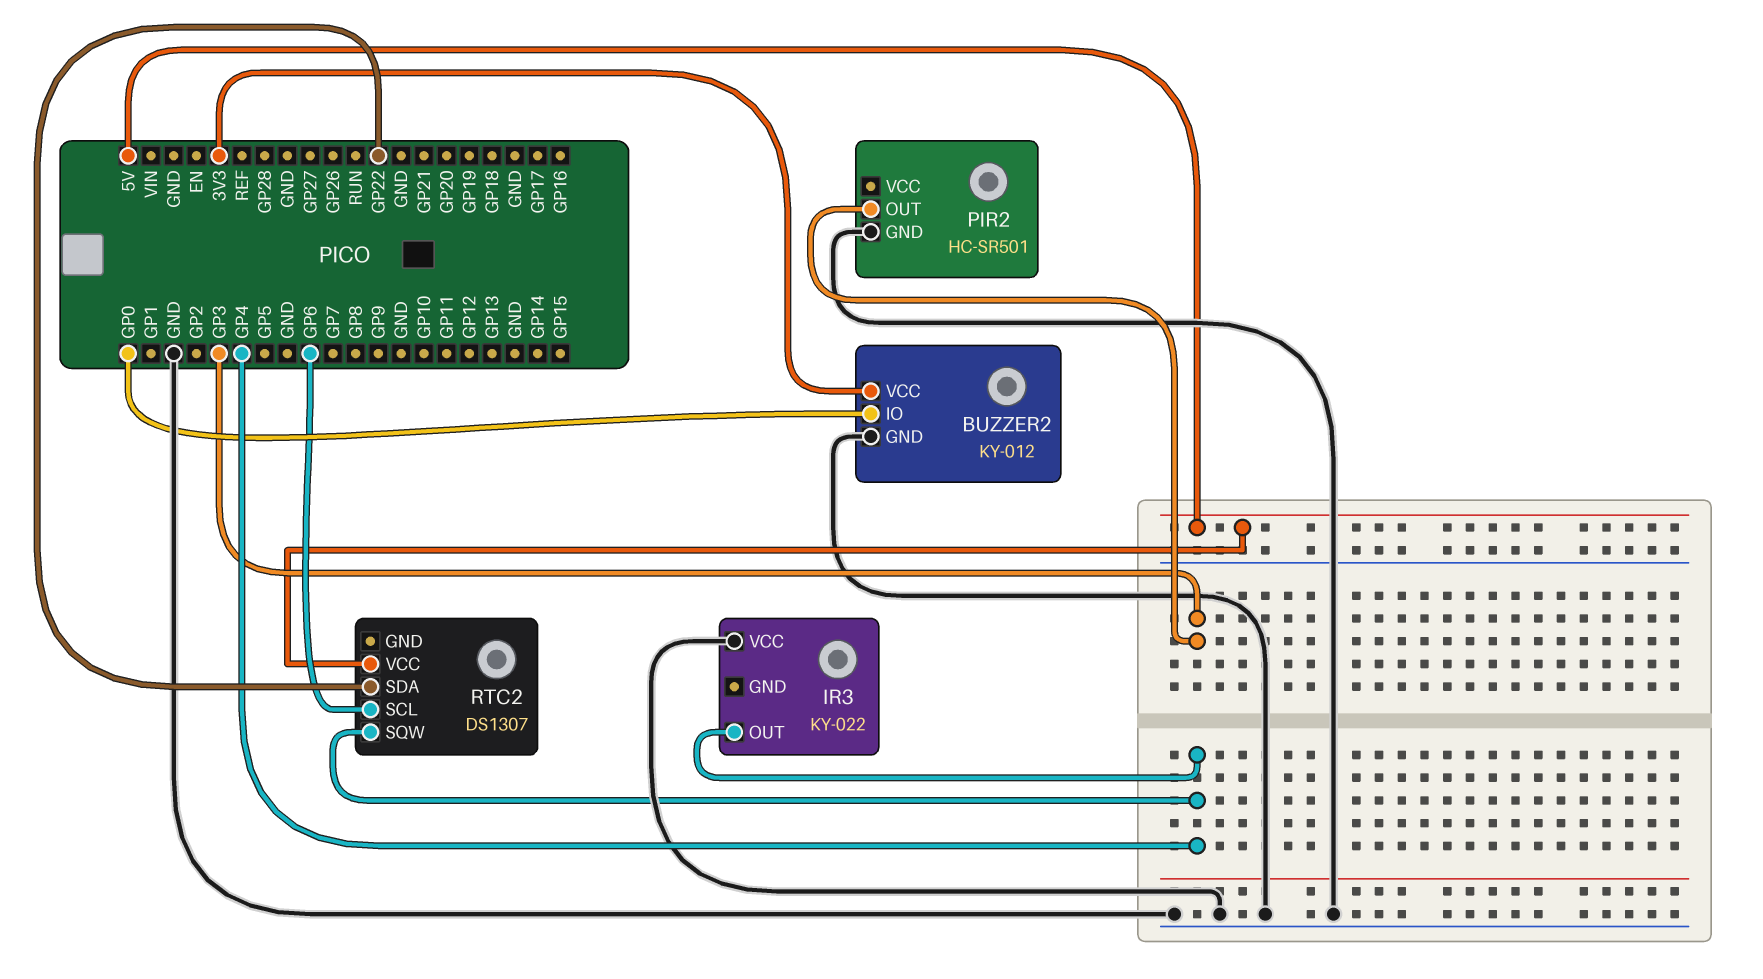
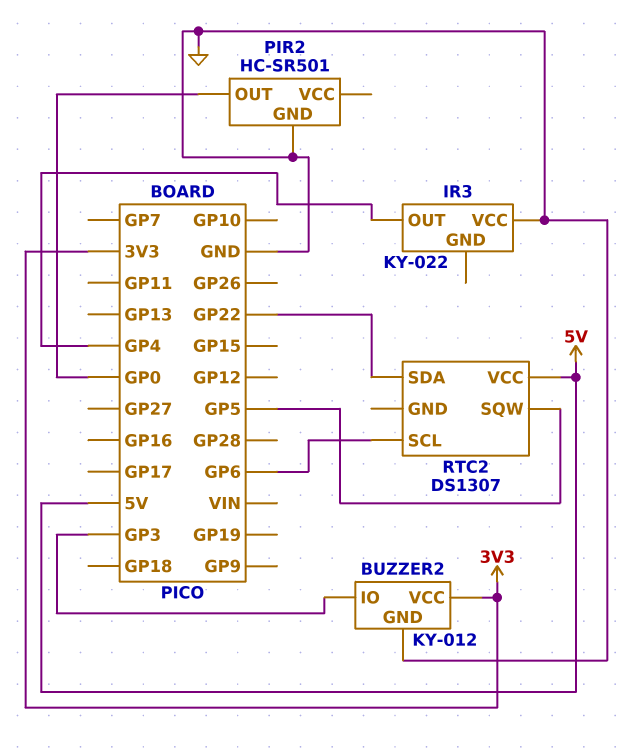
BUZZER2 pin IO: GP0 -> GP3
PIR2 pin OUT: GP3 -> GP0
RTC2 pin SQW: GP4 -> GP5

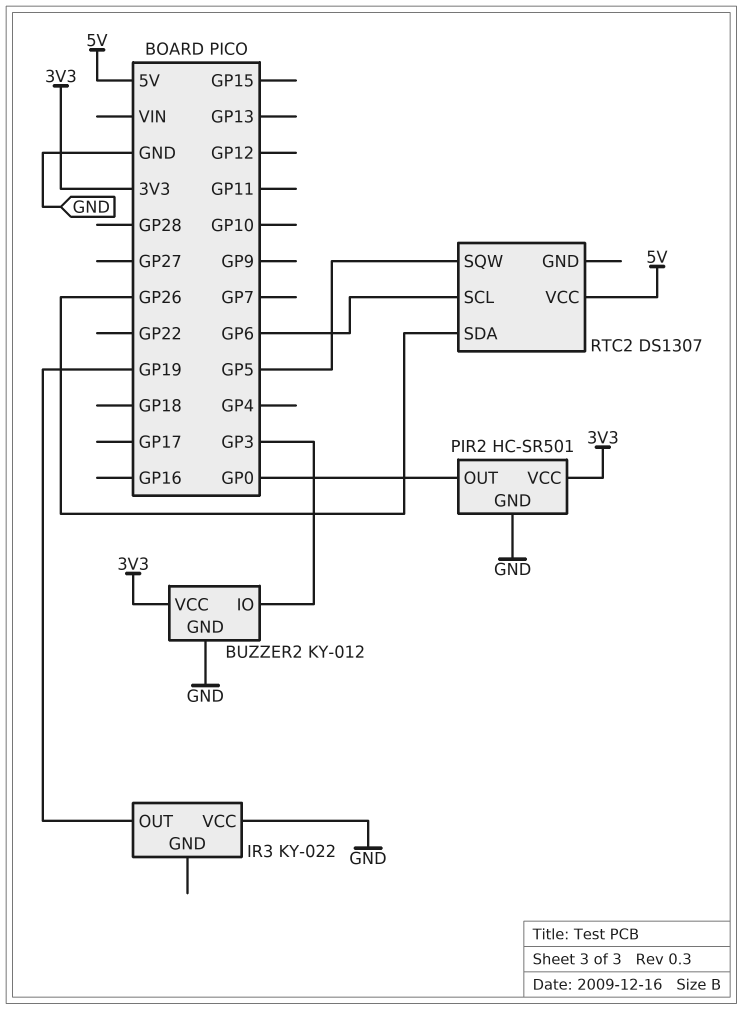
IR3 pin OUT: GP4 -> GP19
PIR2 pin VCC: none -> 3V3
RTC2 pin SDA: GP22 -> GP26

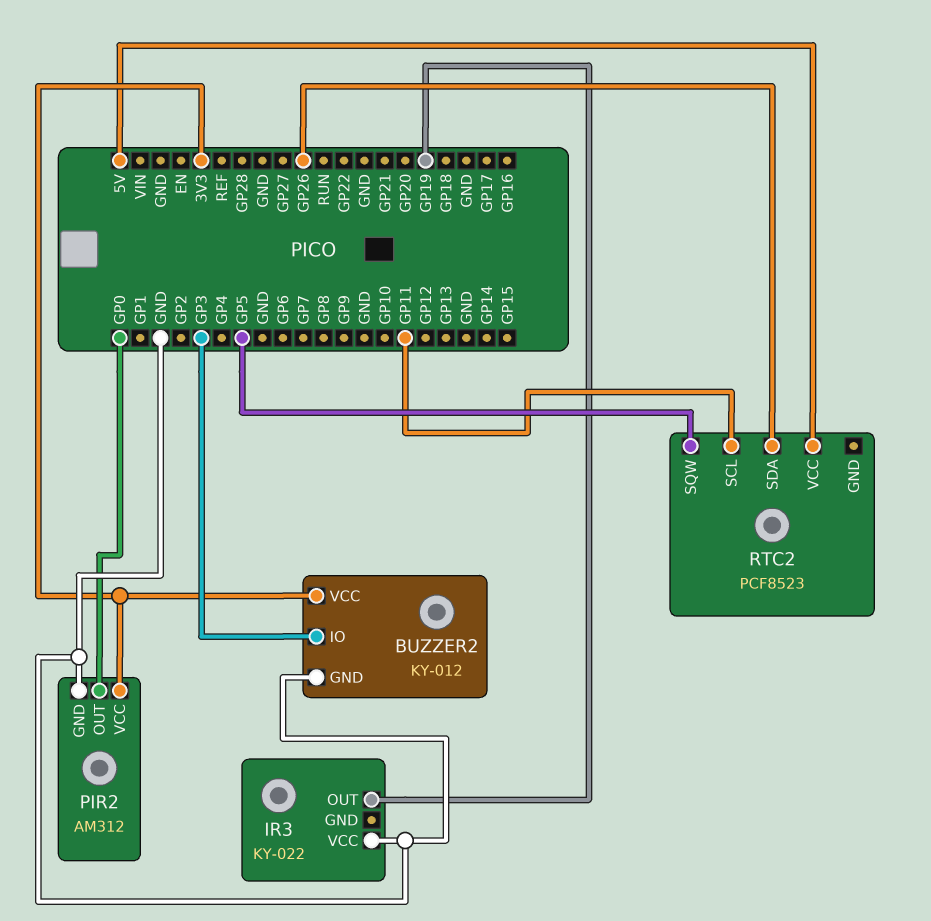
PIR2: HC-SR501 -> AM312
RTC2: DS1307 -> PCF8523
RTC2 pin SCL: GP6 -> GP11

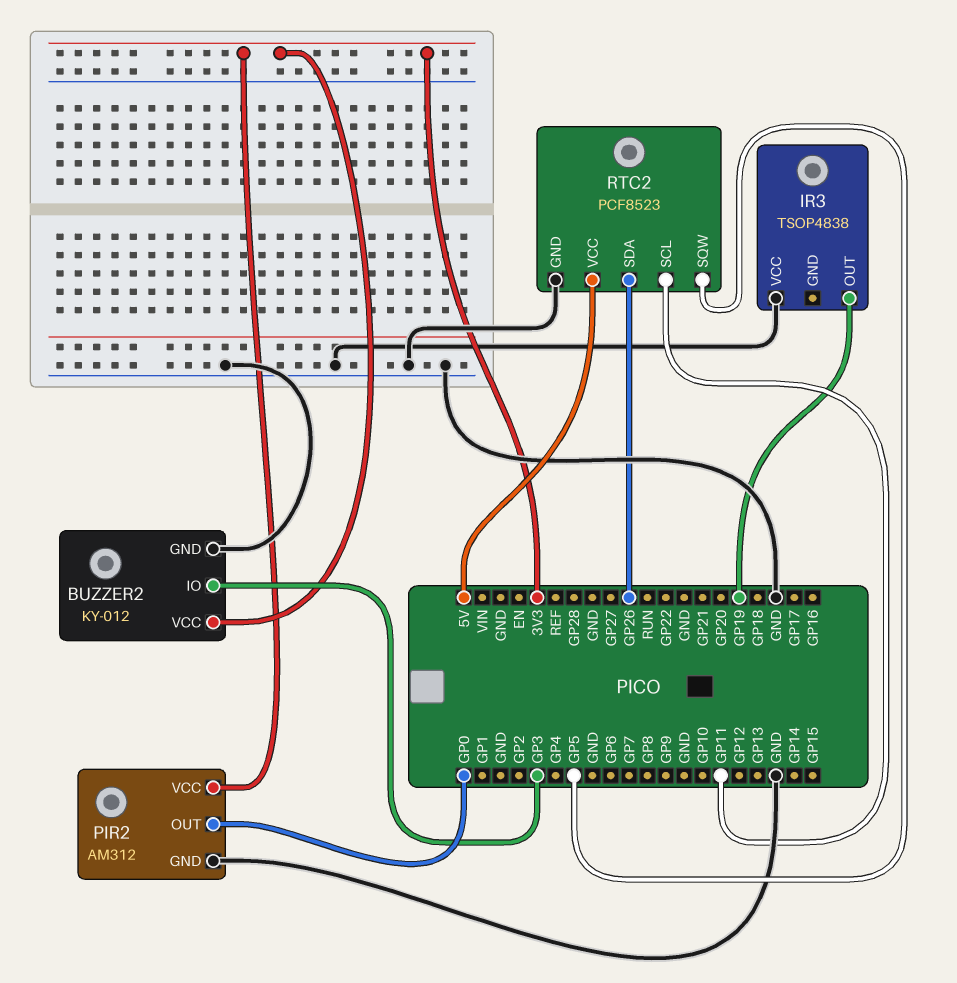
IR3: KY-022 -> TSOP4838
RTC2 pin GND: none -> GND

